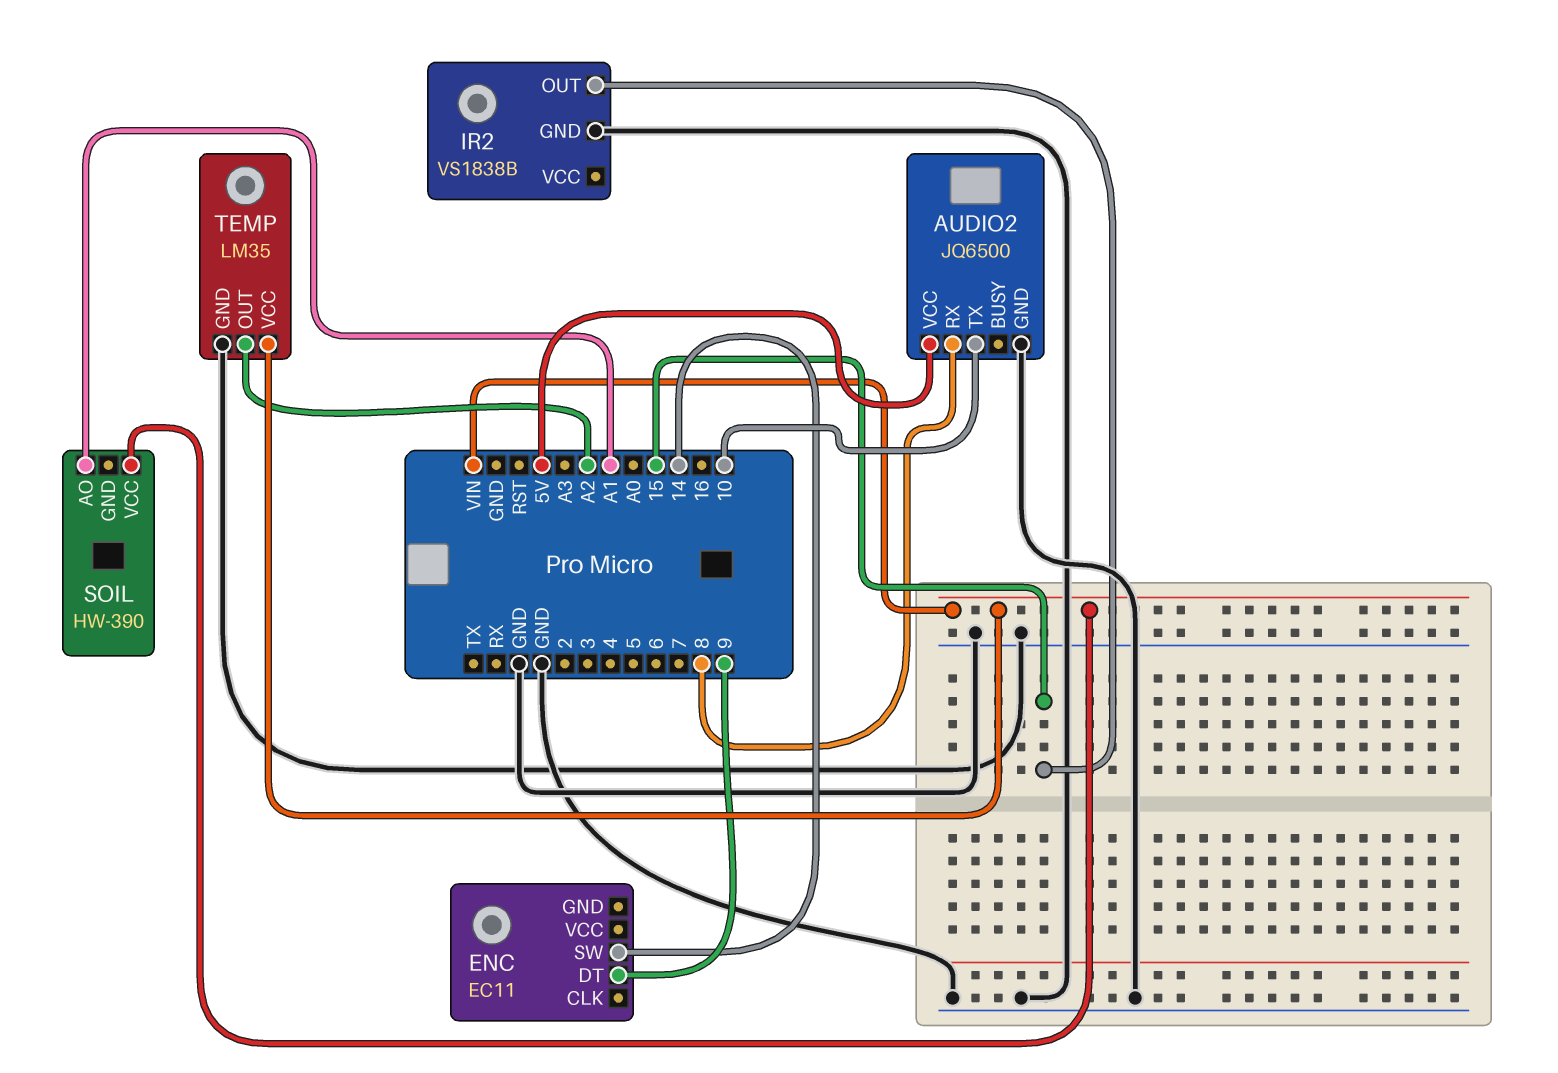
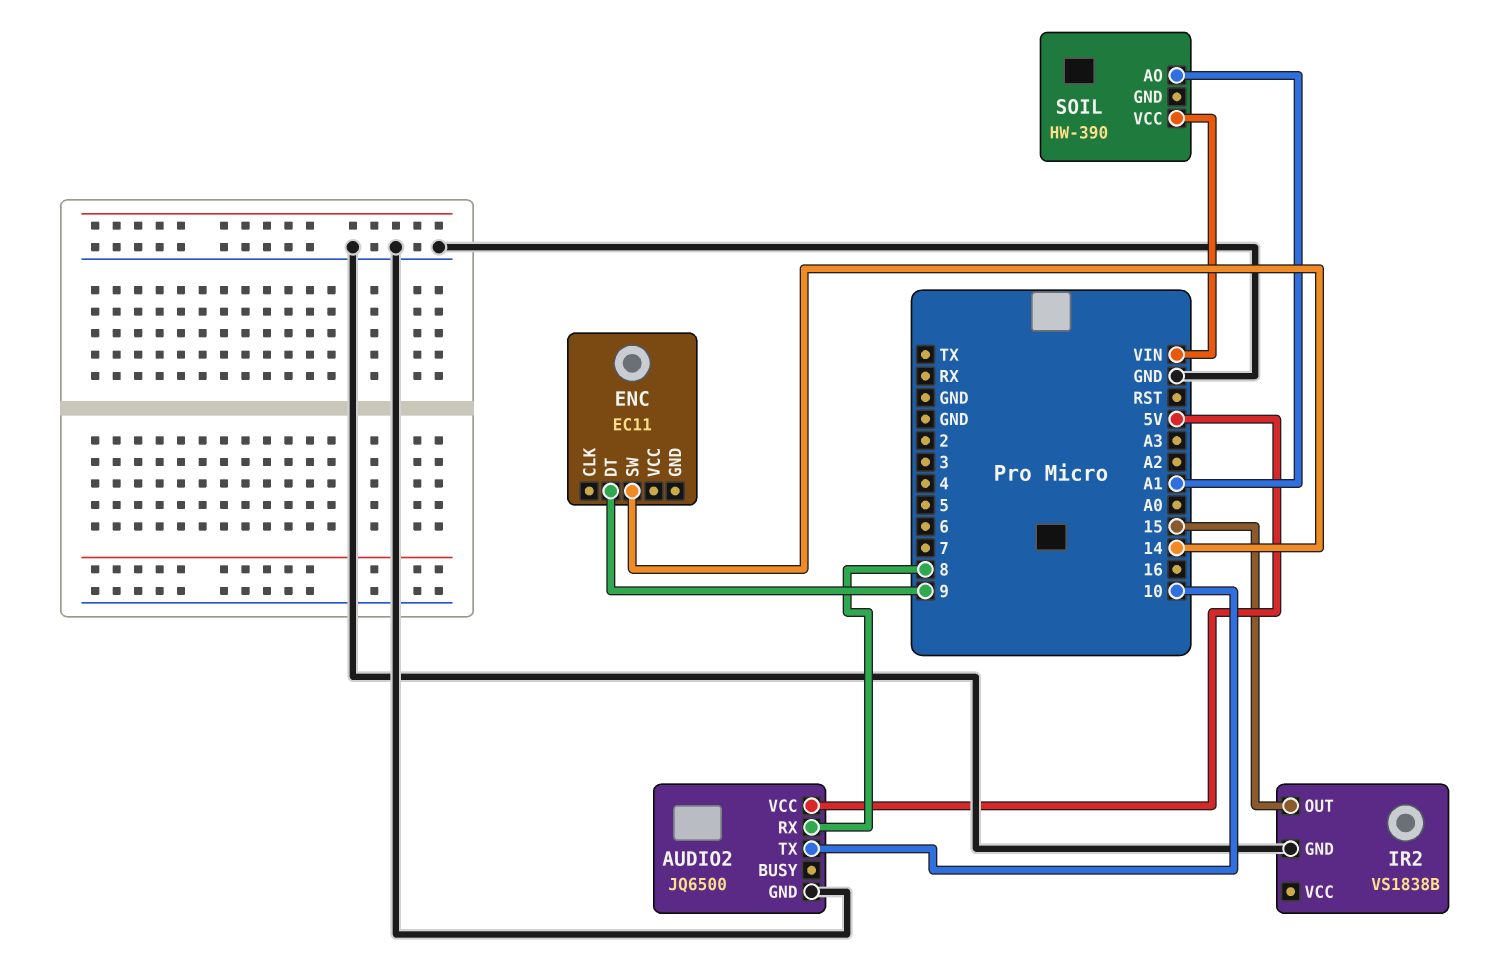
TEMP: LM35 -> none
TEMP pin GND: GND -> none
TEMP pin OUT: A2 -> none
TEMP pin VCC: VIN -> none

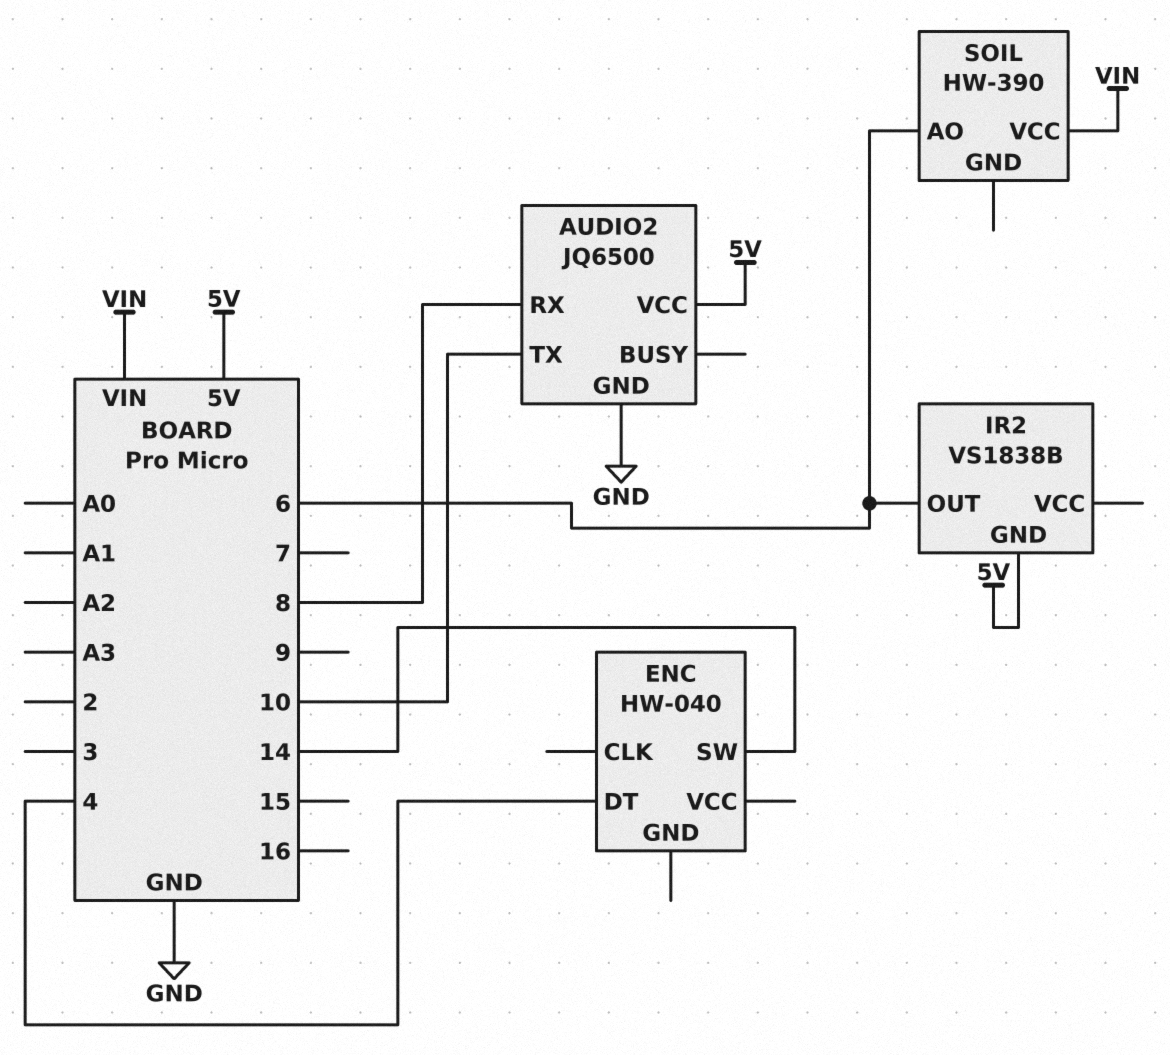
ENC: EC11 -> HW-040
ENC pin DT: 9 -> 4
IR2 pin GND: GND -> 5V
IR2 pin OUT: 15 -> 6
SOIL pin AO: A1 -> 6

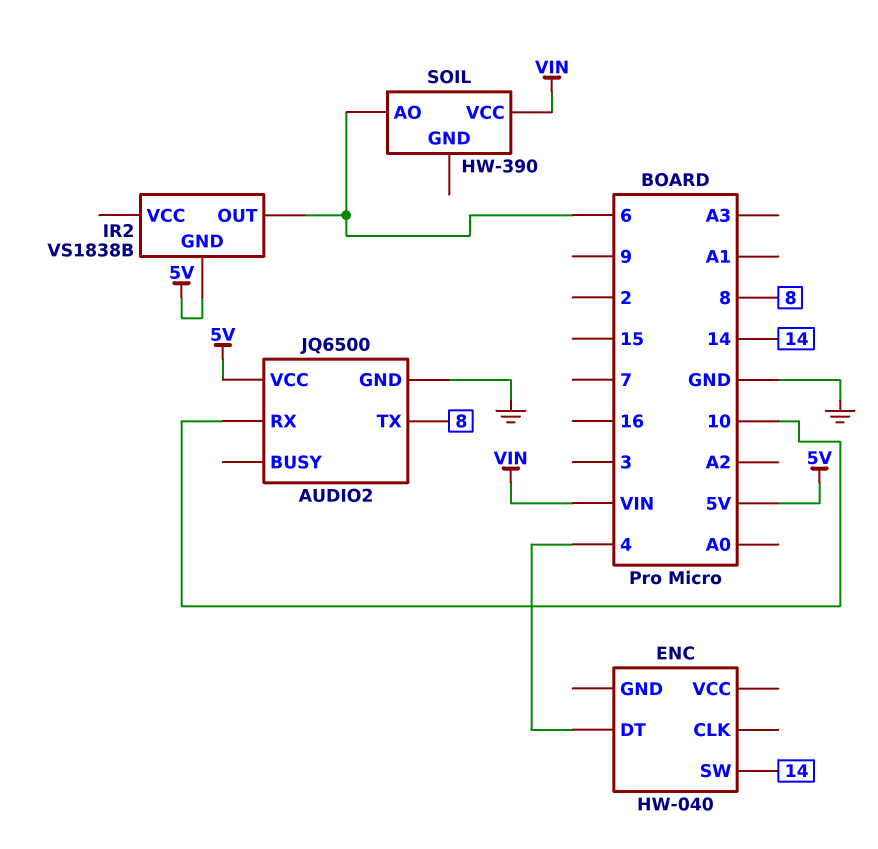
AUDIO2 pin RX: 8 -> 10
AUDIO2 pin TX: 10 -> 8

